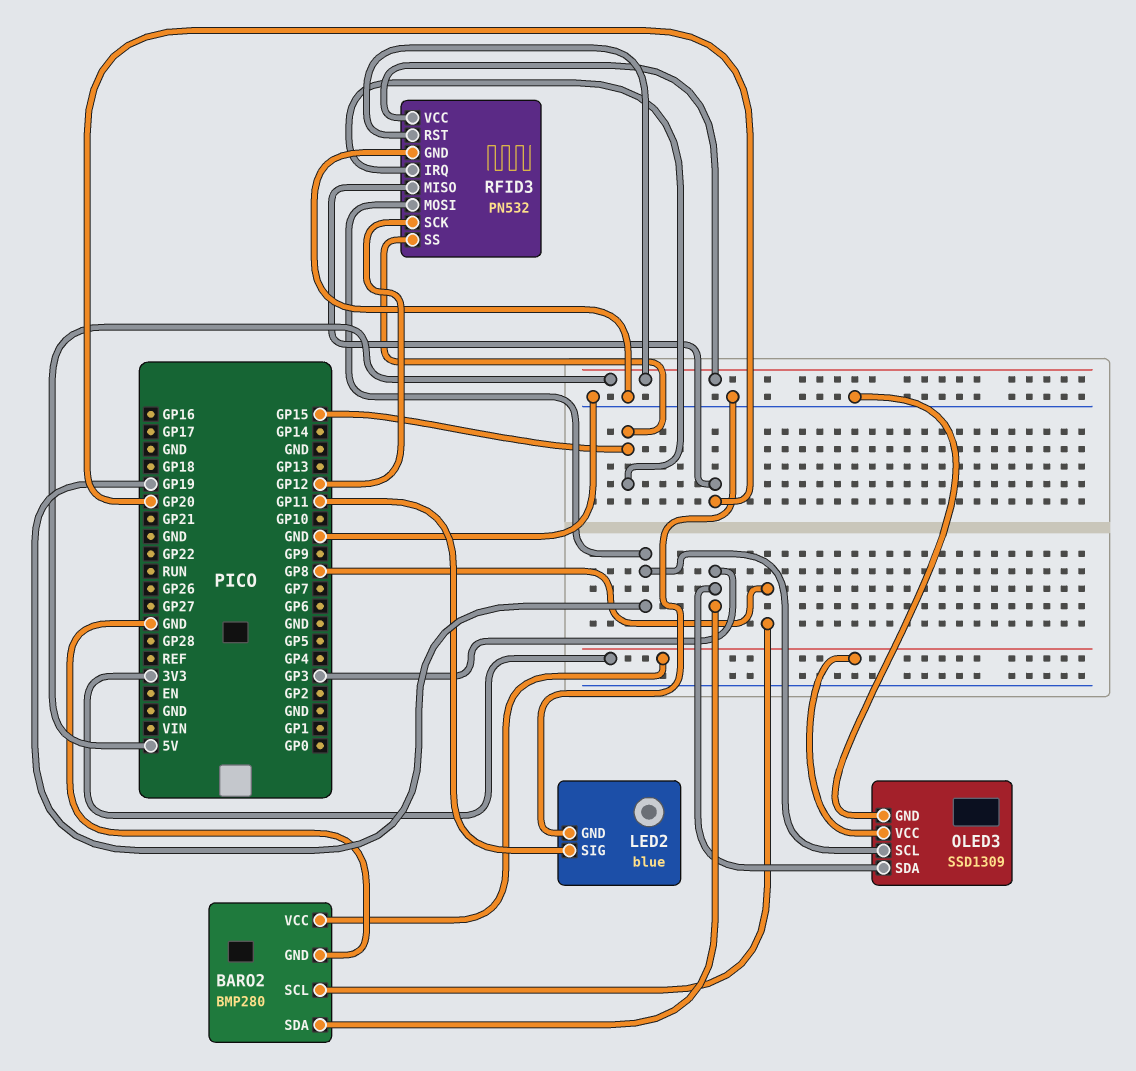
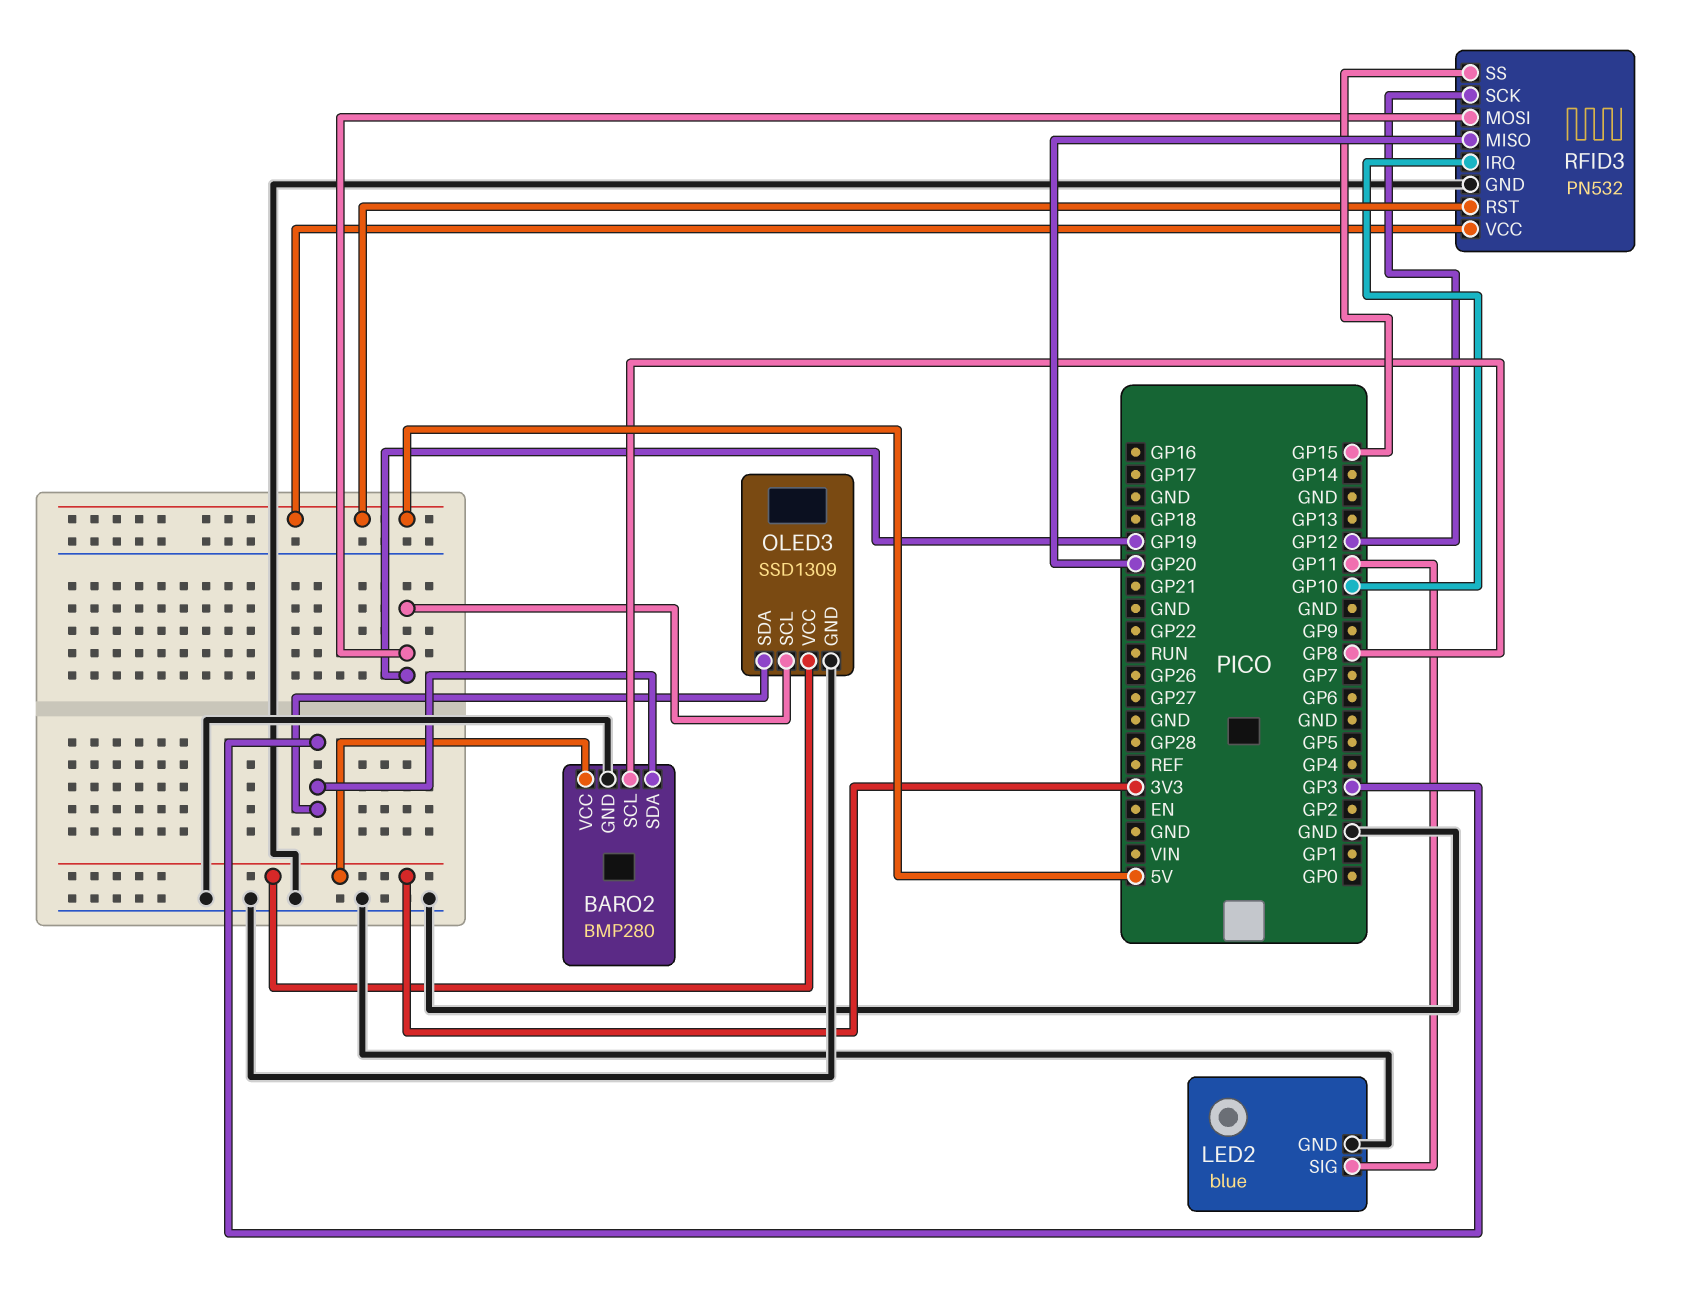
RFID3 pin IRQ: GP15 -> GP10

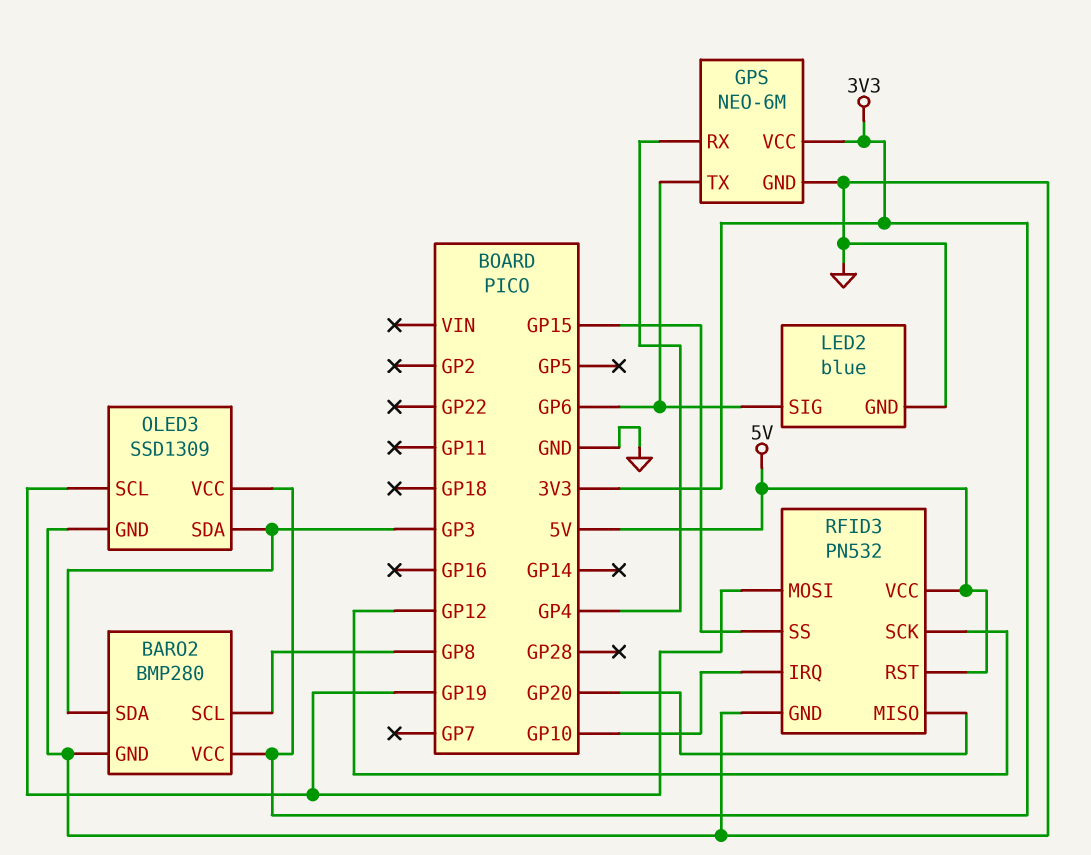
GPS: none -> NEO-6M
GPS pin GND: none -> GND
GPS pin RX: none -> GP4
GPS pin TX: none -> GP6
GPS pin VCC: none -> 3V3
LED2 pin SIG: GP11 -> GP6

